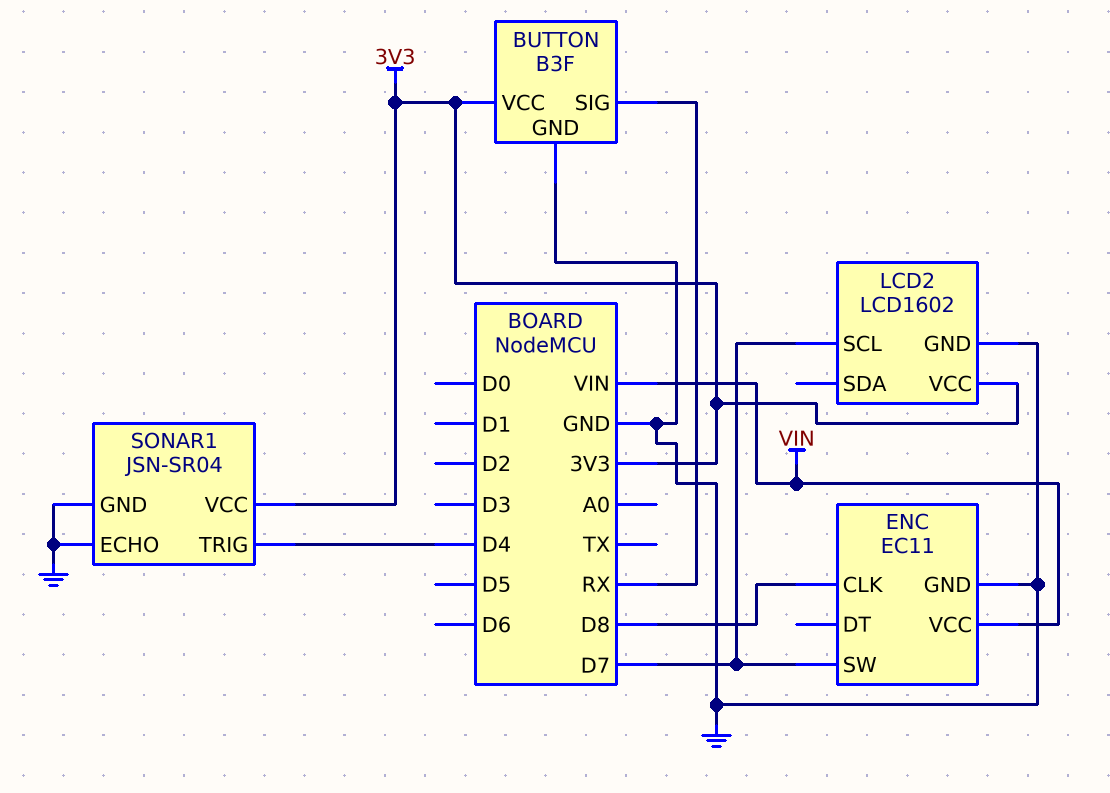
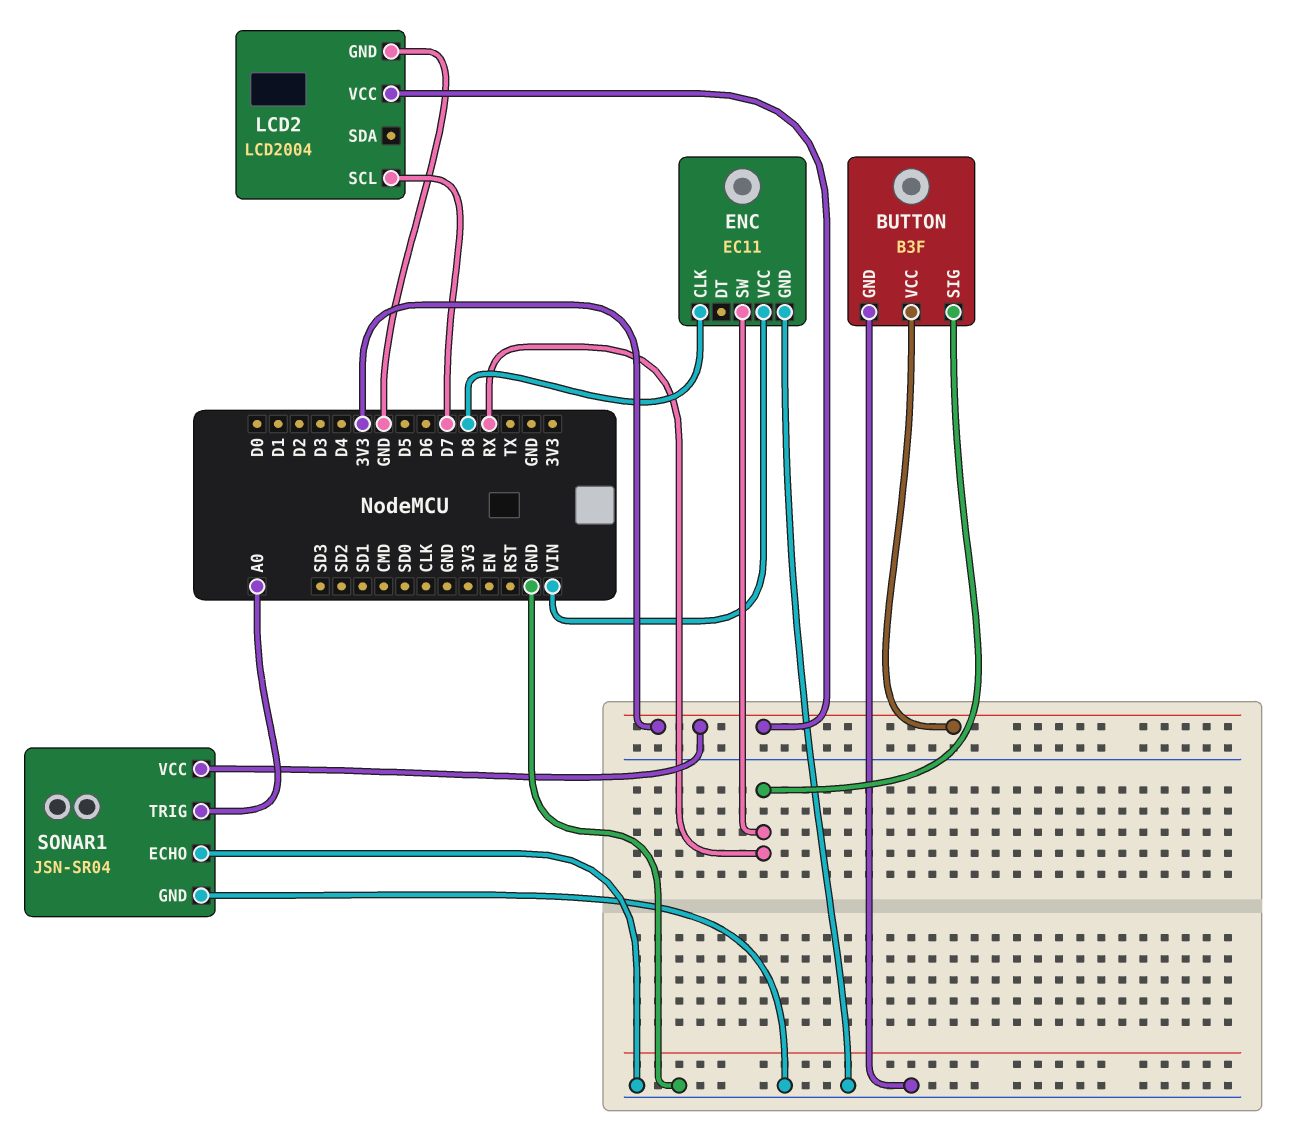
ENC pin SW: D7 -> RX
LCD2: LCD1602 -> LCD2004
SONAR1 pin TRIG: D4 -> A0

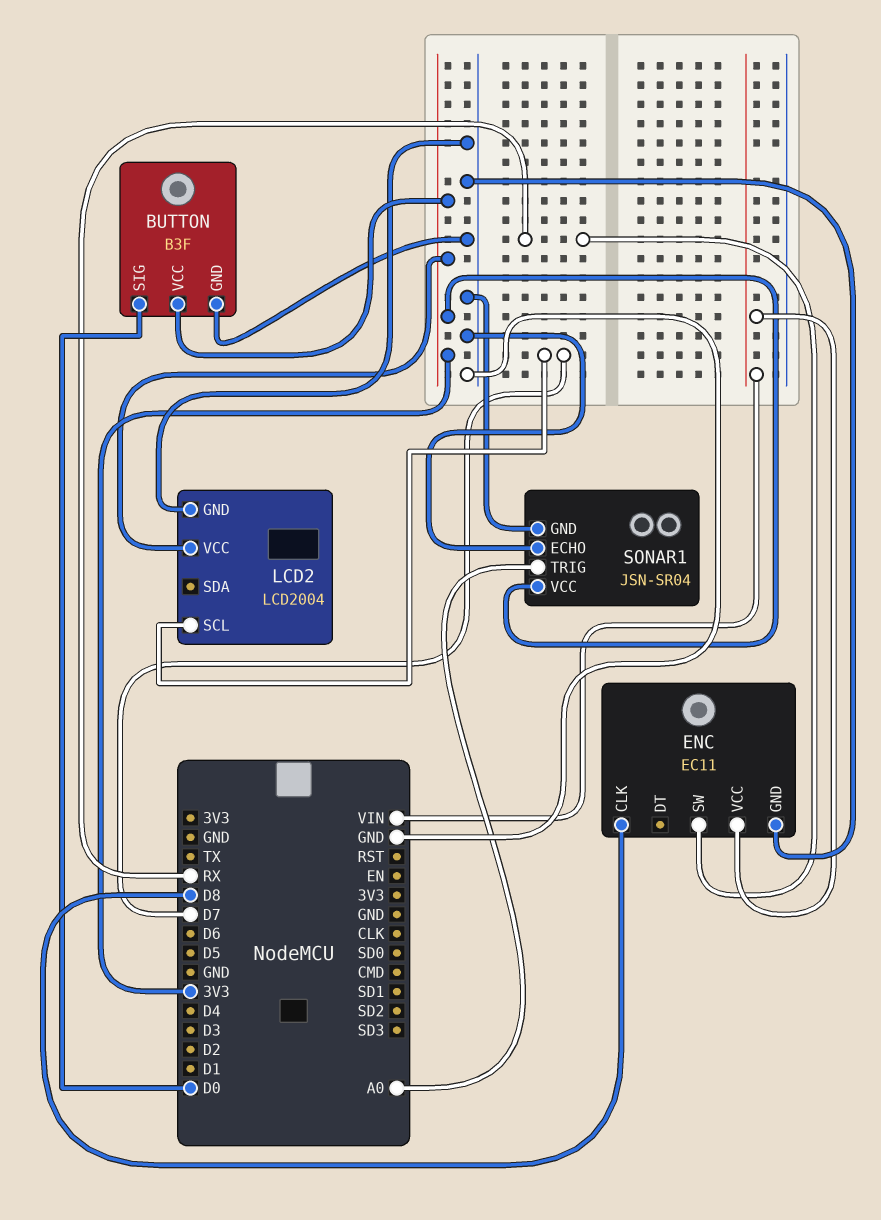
BUTTON pin SIG: RX -> D0

